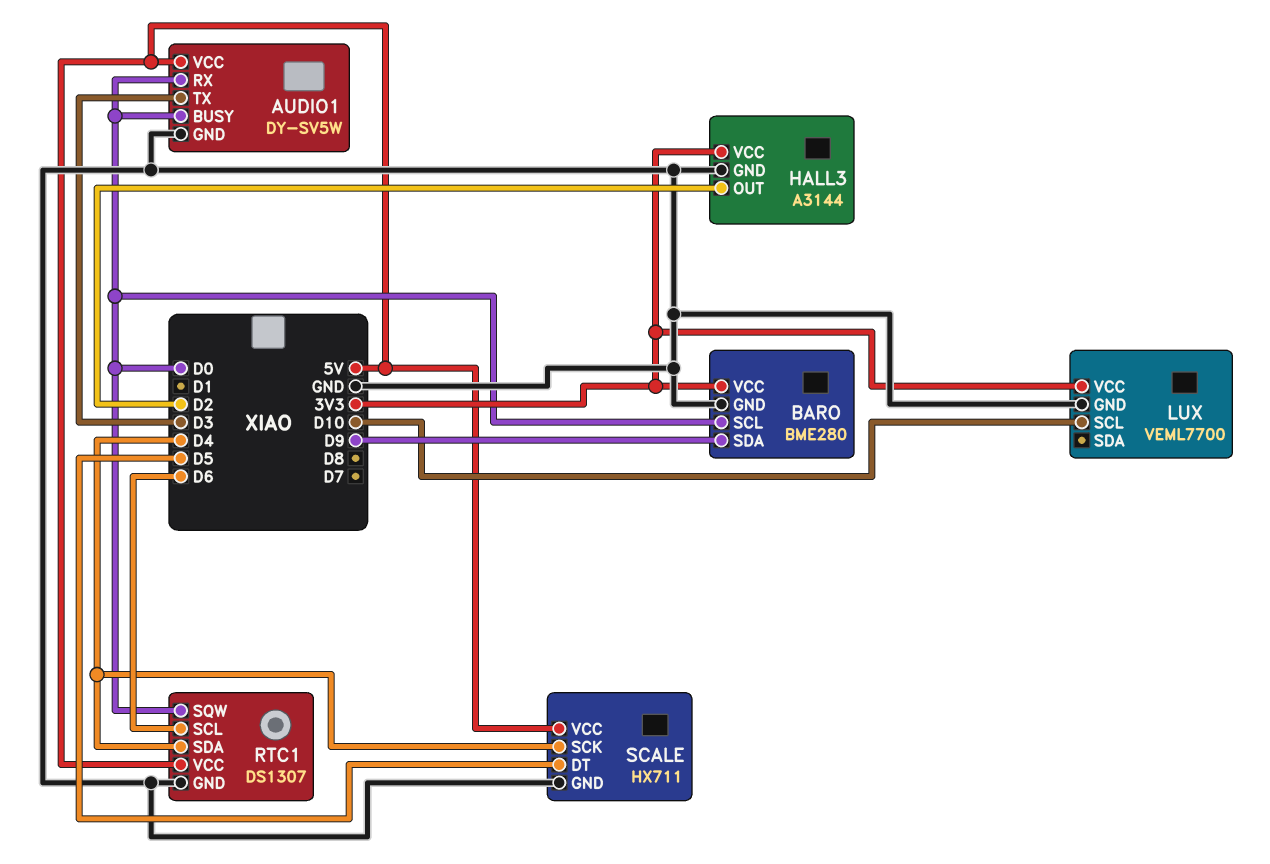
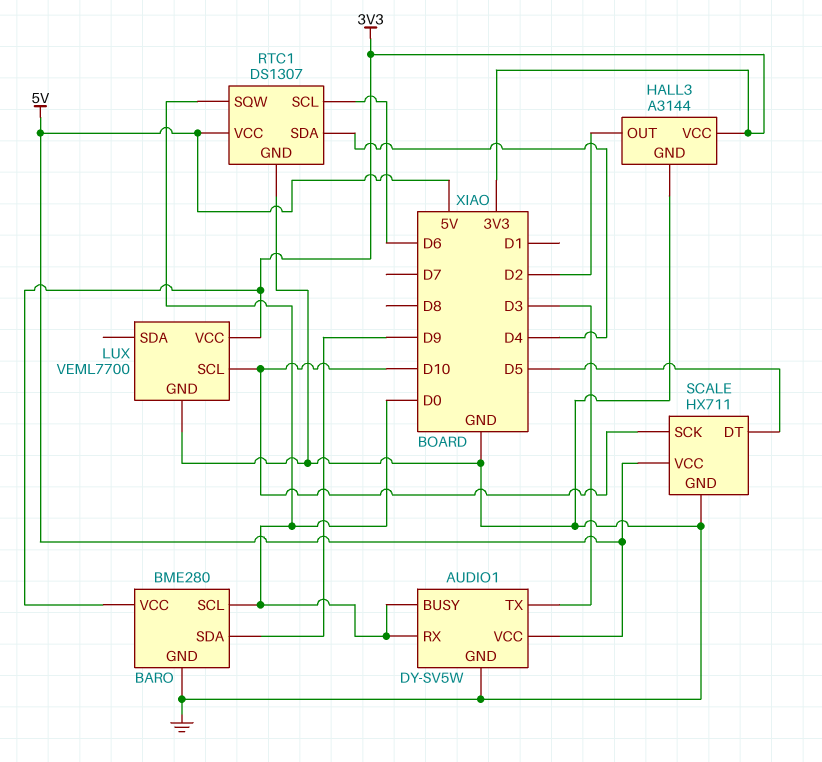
SCALE pin SCK: D4 -> D10

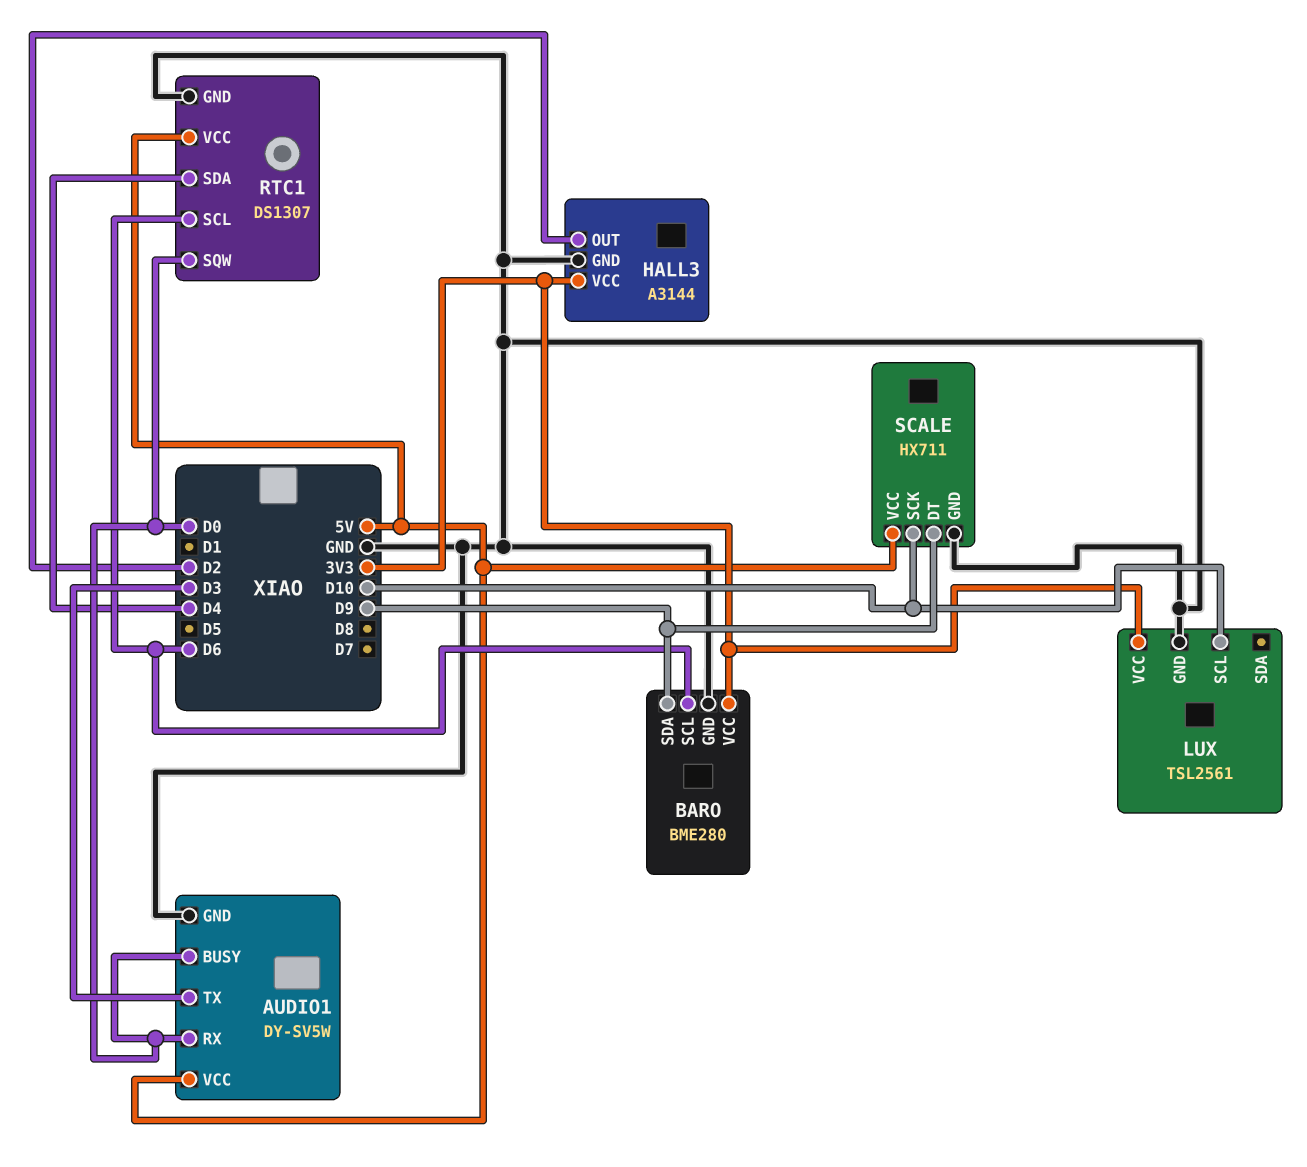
BARO pin SCL: D0 -> D6
LUX: VEML7700 -> TSL2561
SCALE pin DT: D5 -> D9

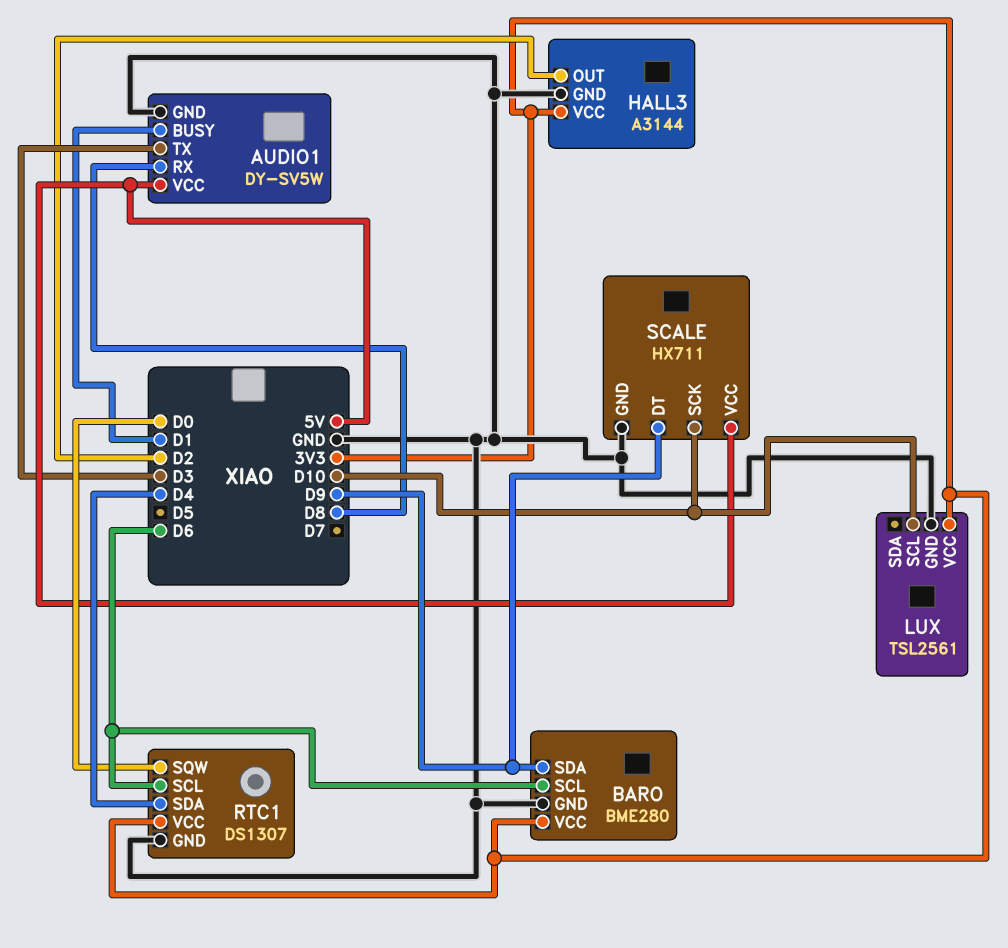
AUDIO1 pin BUSY: D0 -> D1
AUDIO1 pin RX: D0 -> D8
RTC1 pin VCC: 5V -> 3V3

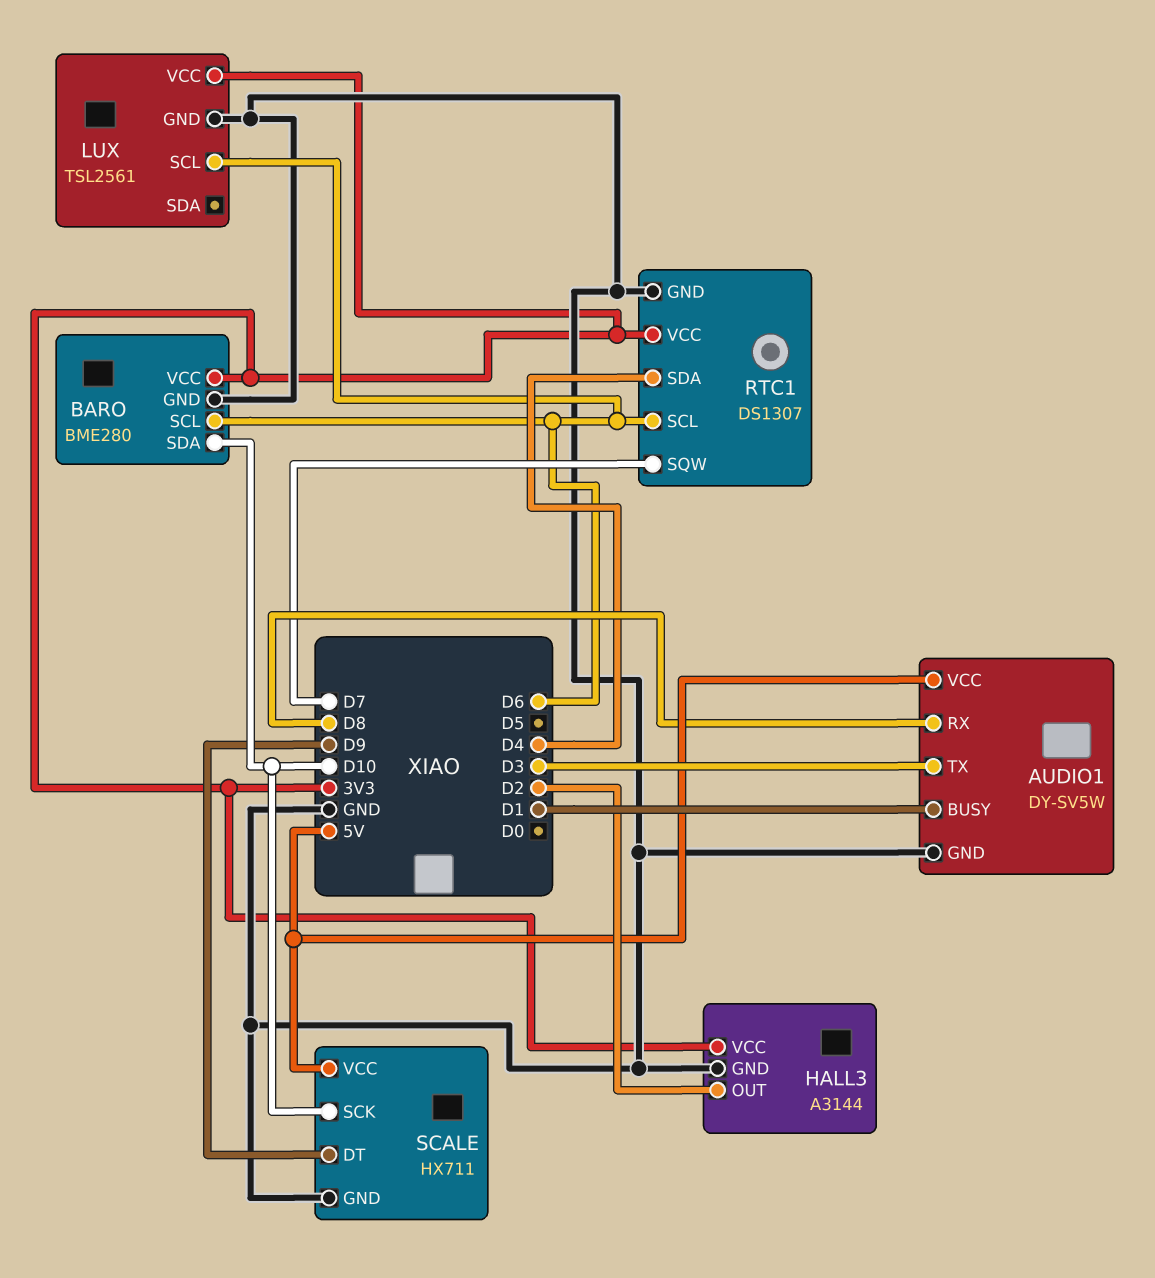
BARO pin SDA: D9 -> D10
LUX pin SCL: D10 -> D6
RTC1 pin SQW: D0 -> D7

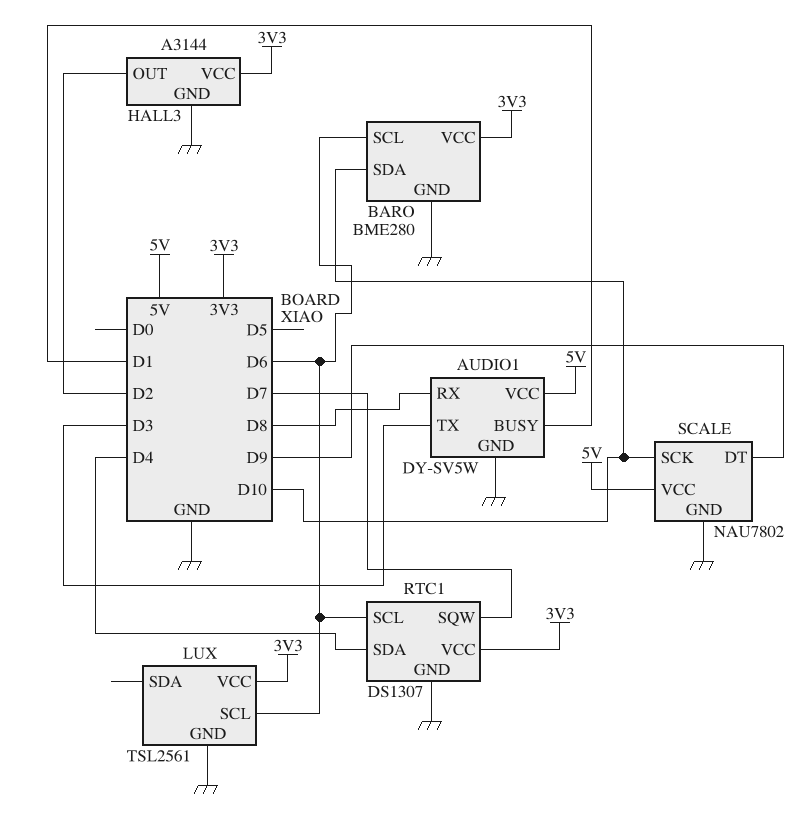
SCALE: HX711 -> NAU7802

